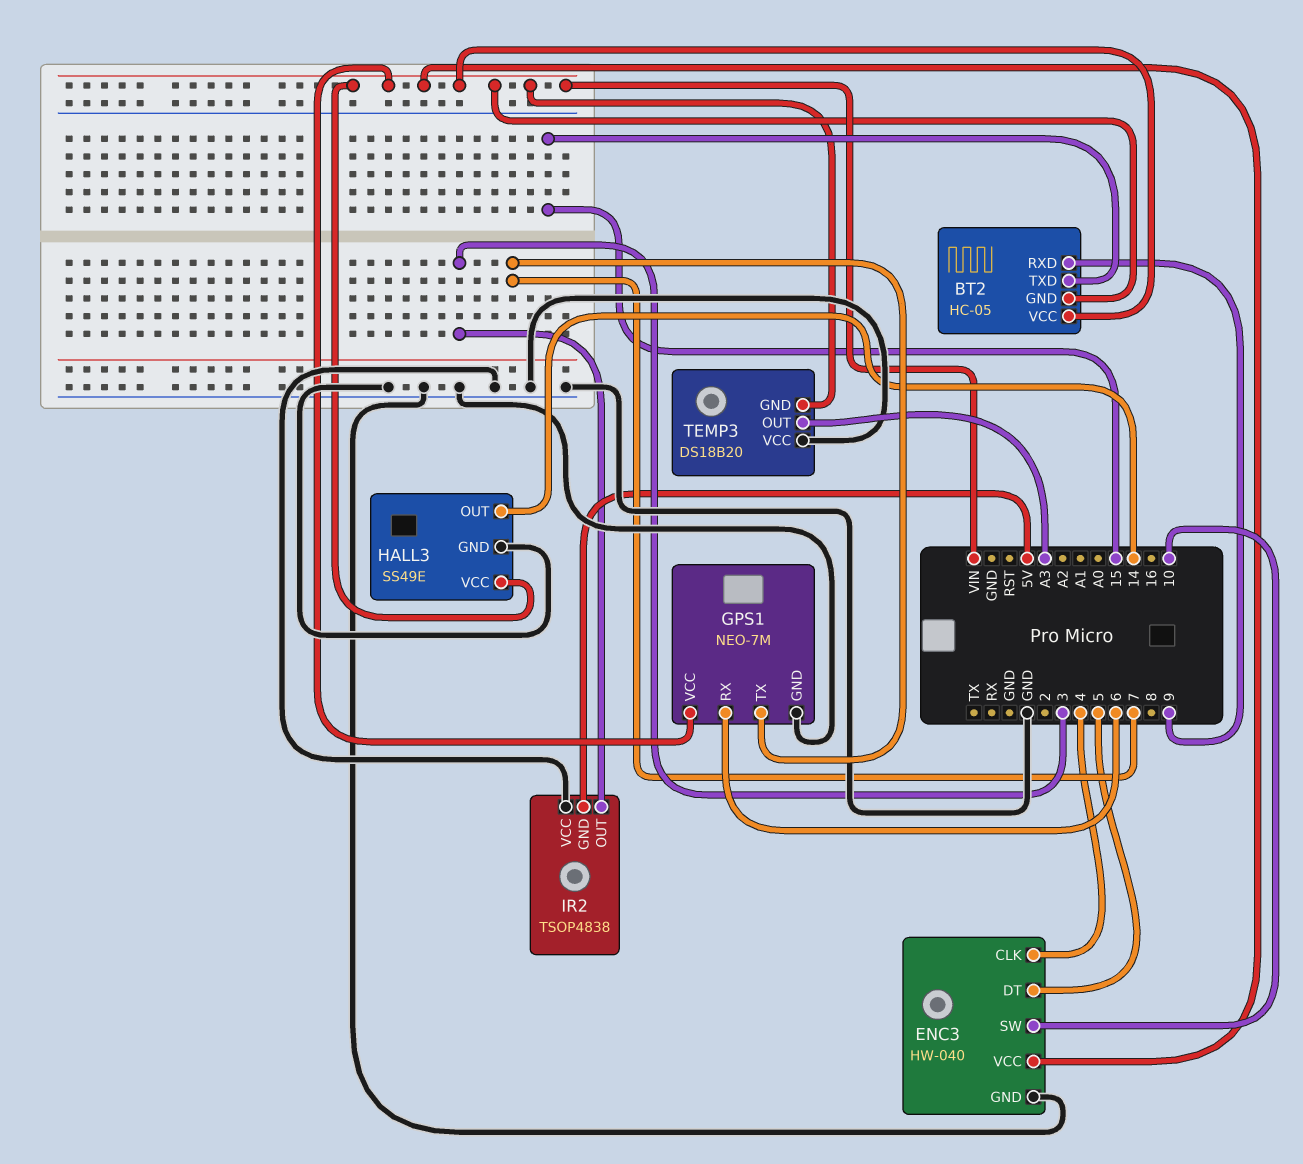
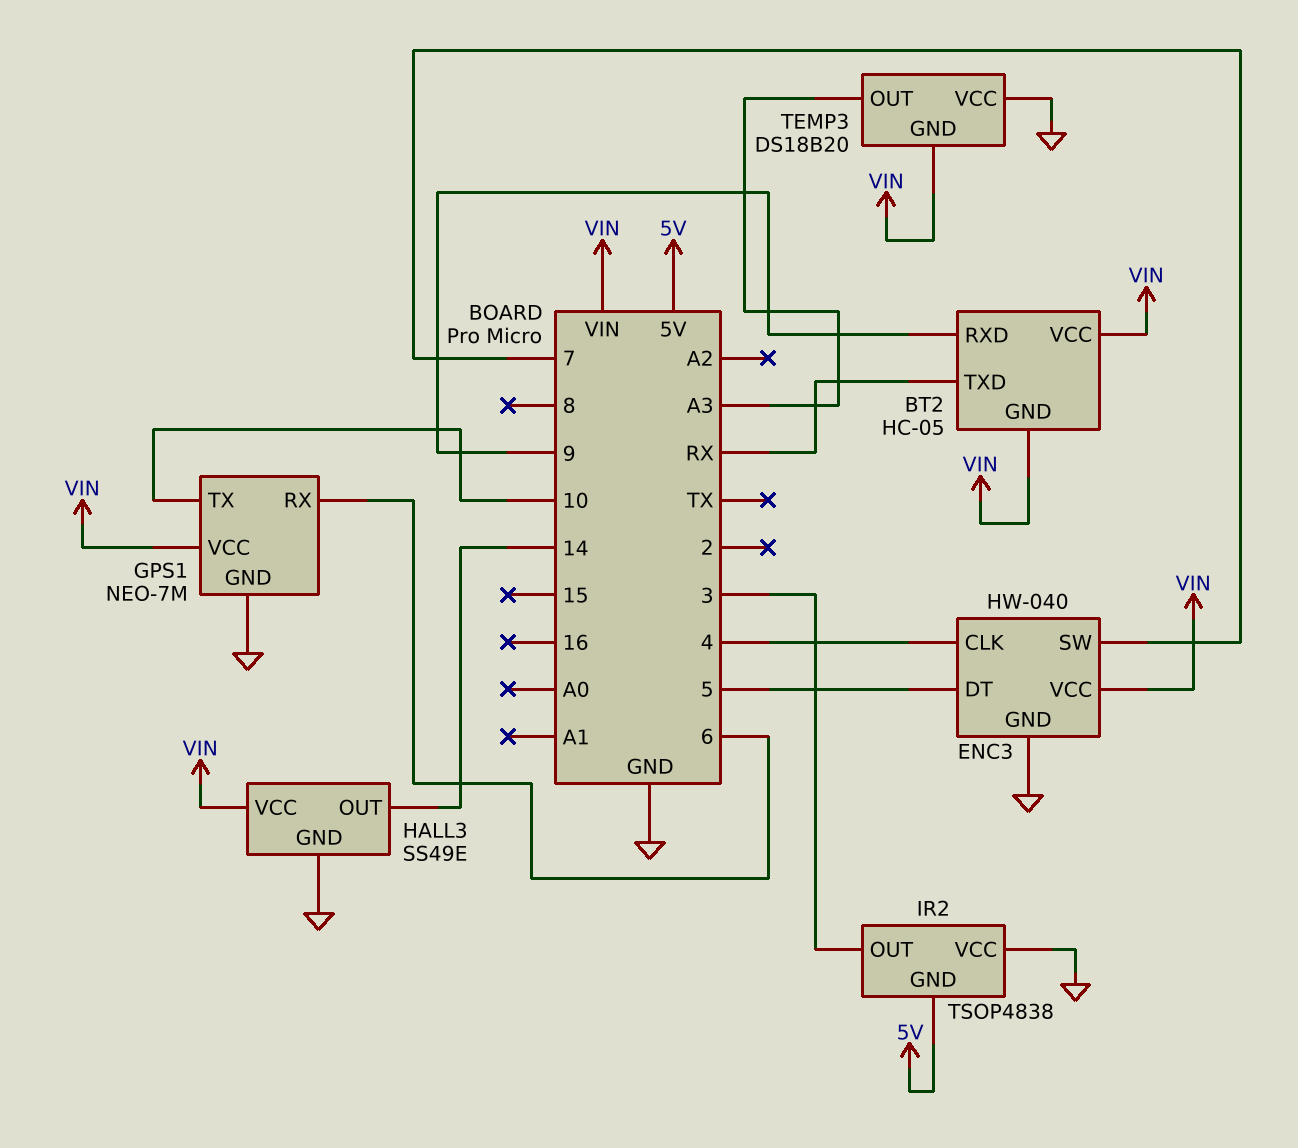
BT2 pin TXD: 15 -> RX
ENC3 pin SW: 10 -> 7
GPS1 pin TX: 7 -> 10

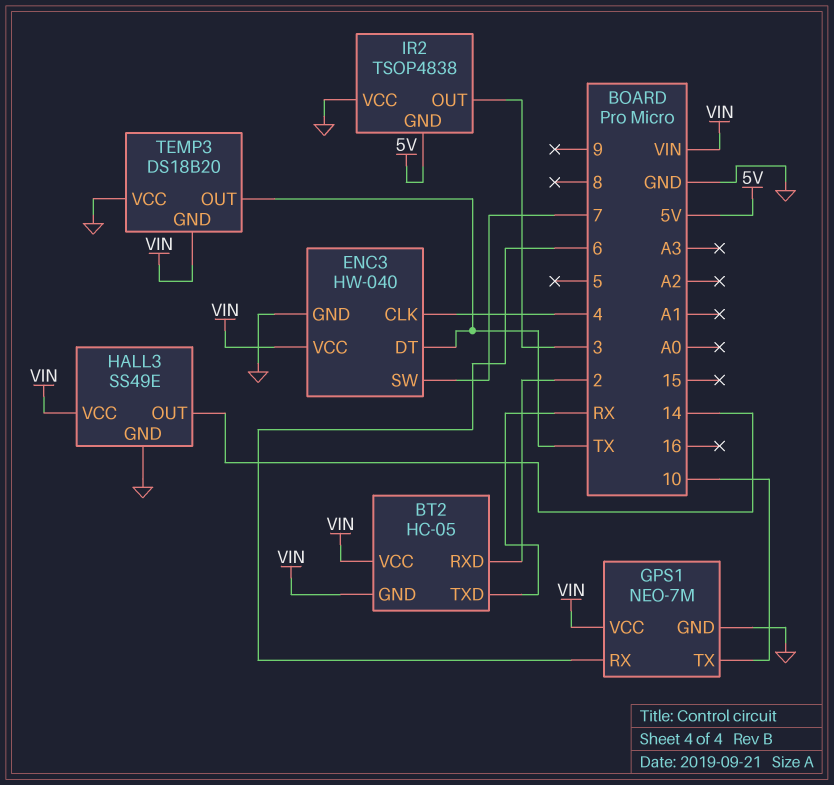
BT2 pin RXD: 9 -> 2
ENC3 pin DT: 5 -> TX
TEMP3 pin OUT: A3 -> TX

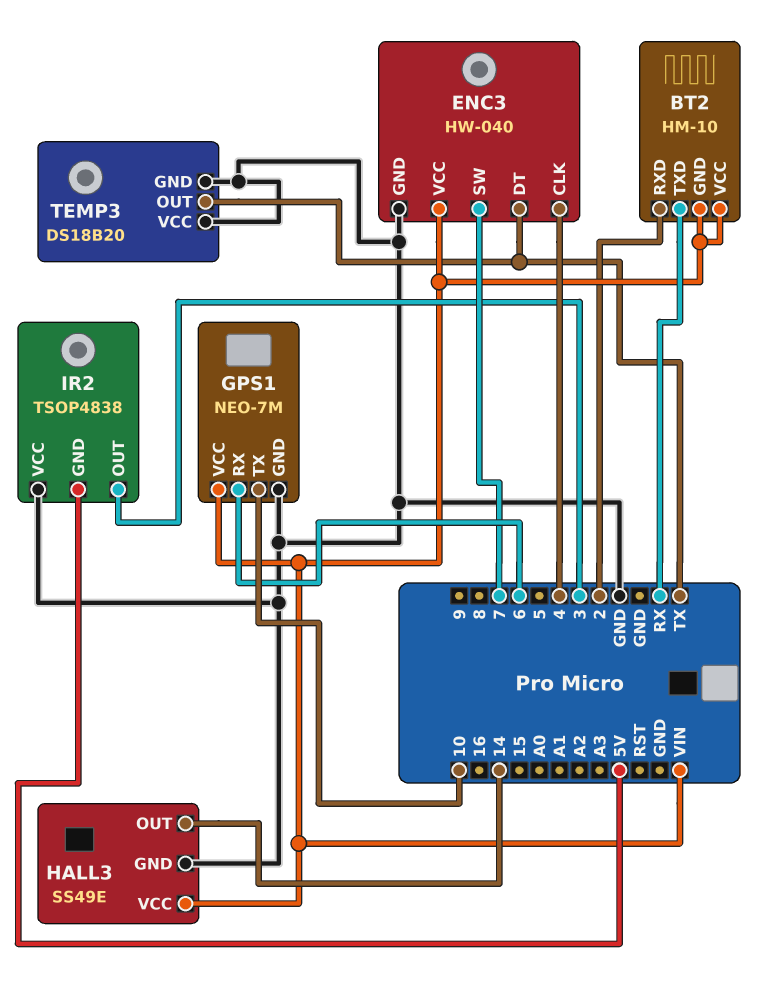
BT2: HC-05 -> HM-10
TEMP3 pin GND: VIN -> GND

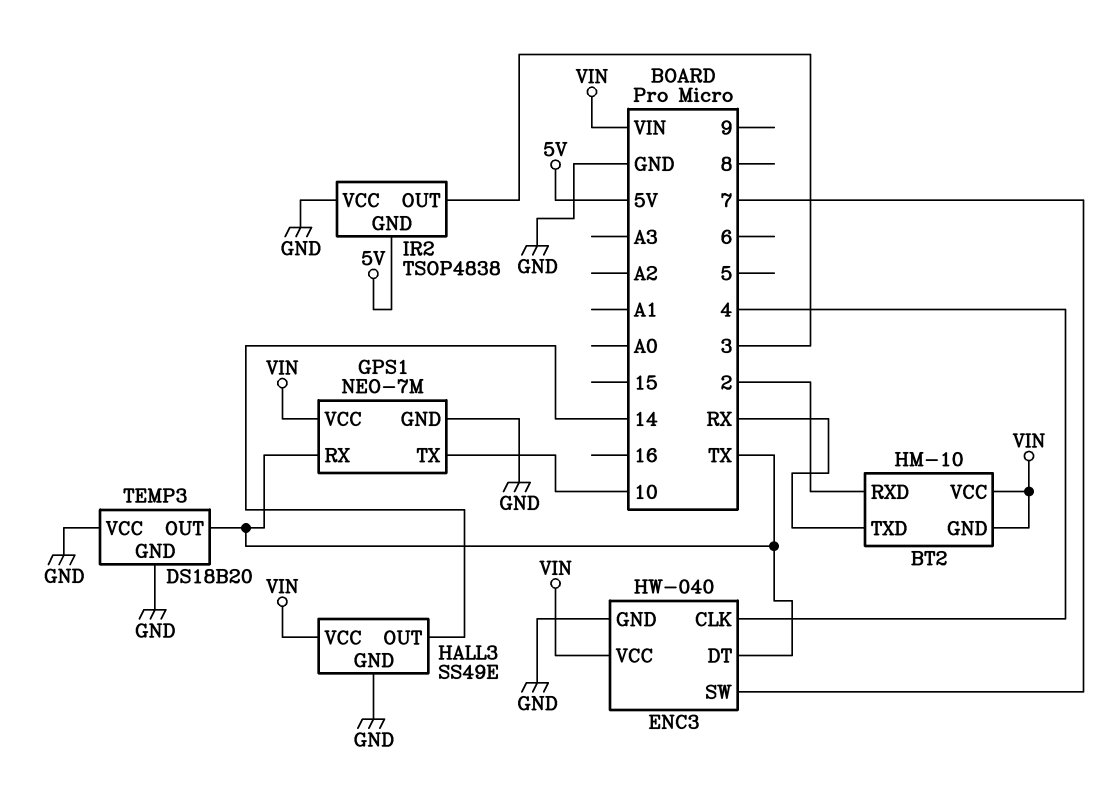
GPS1 pin RX: 6 -> TX

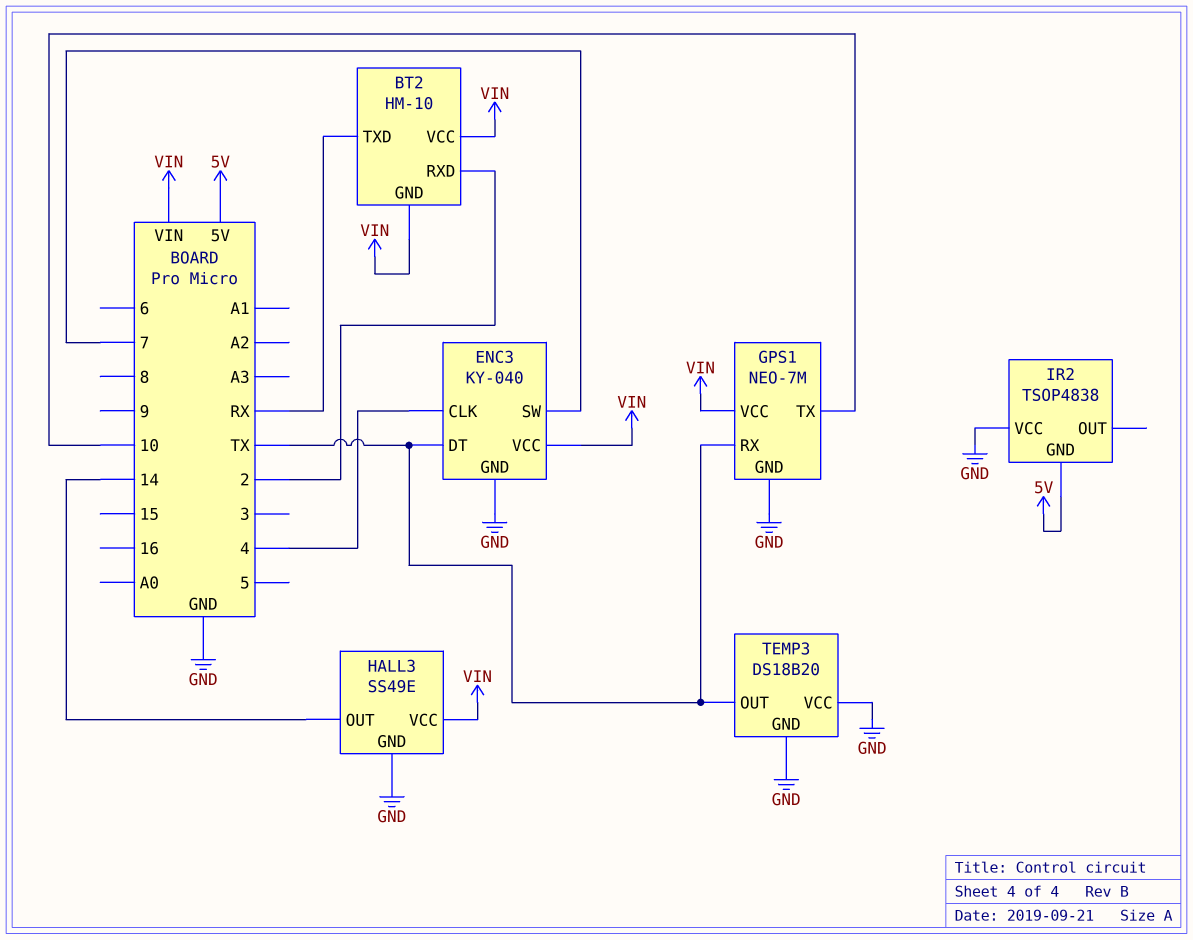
ENC3: HW-040 -> KY-040
IR2 pin OUT: 3 -> none

